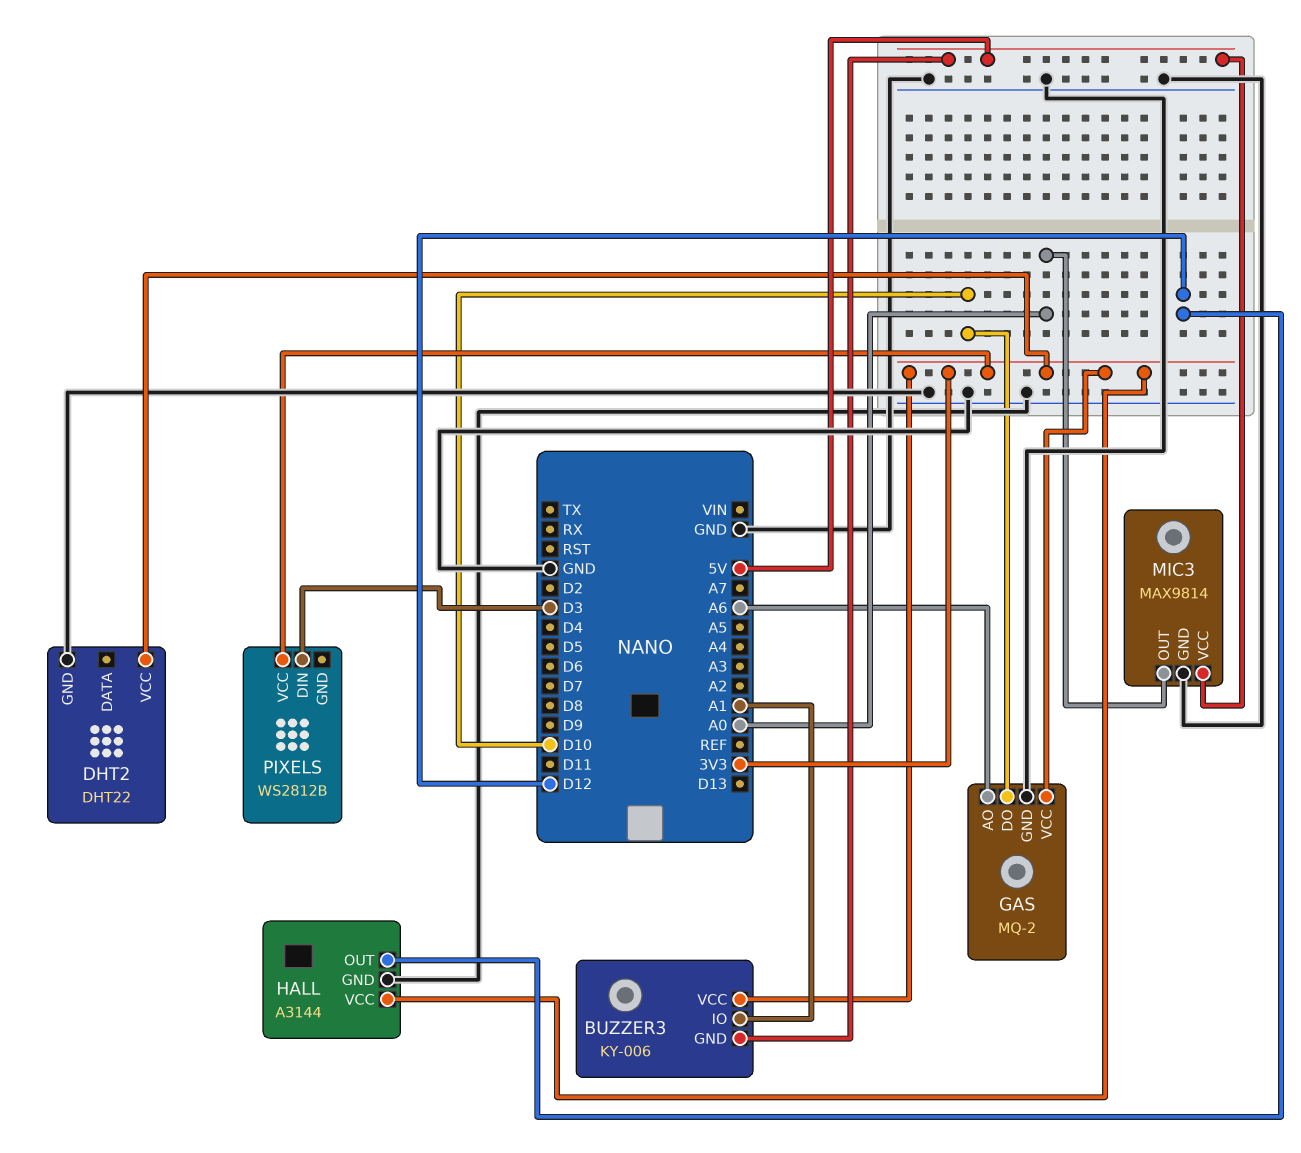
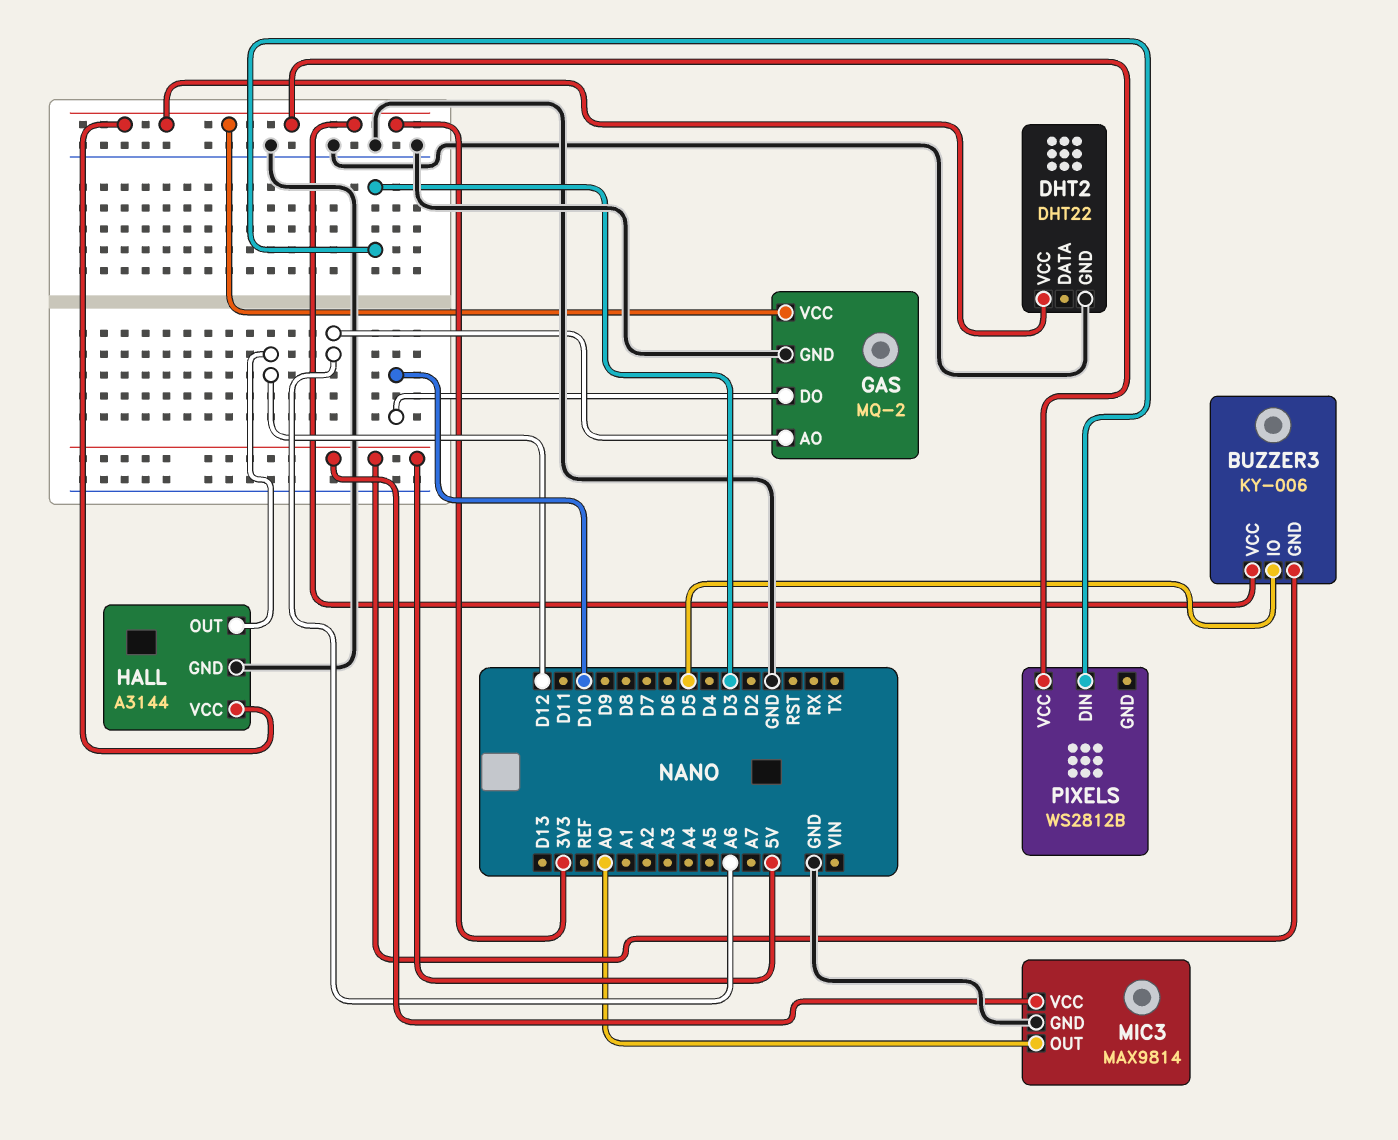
BUZZER3 pin IO: A1 -> D5

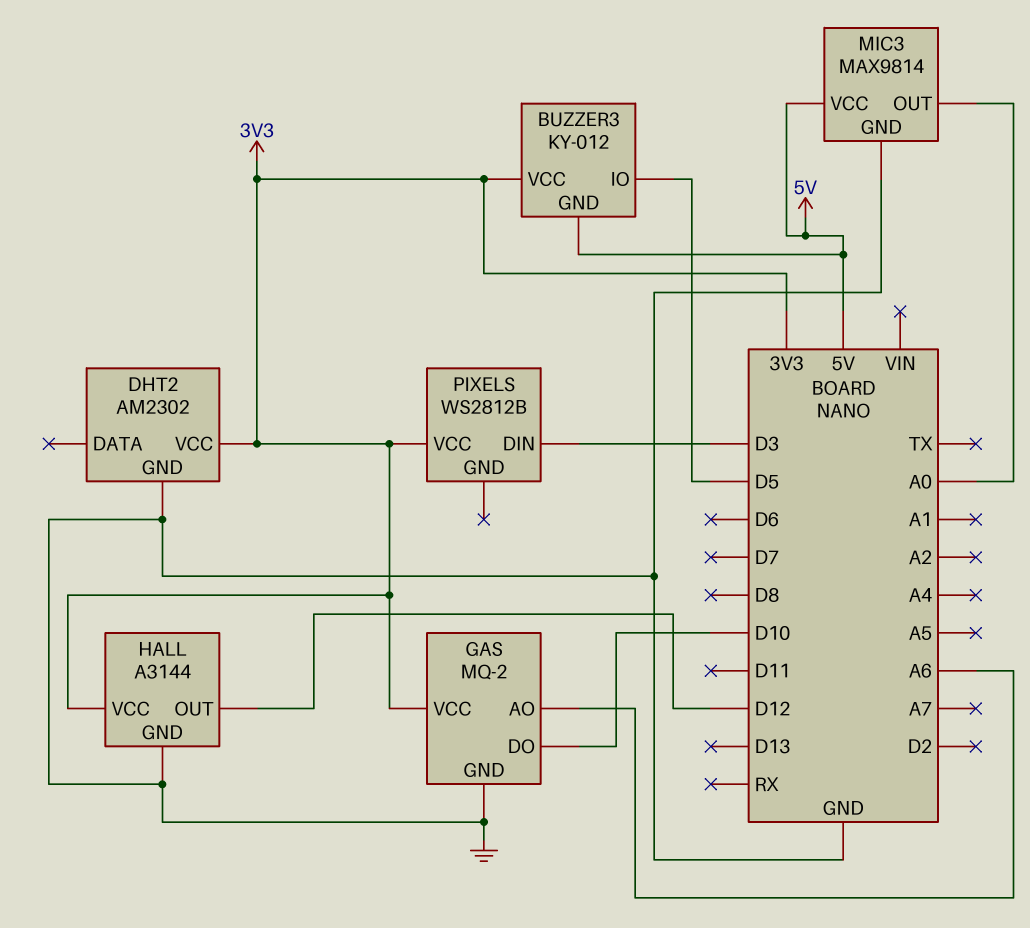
BUZZER3: KY-006 -> KY-012
DHT2: DHT22 -> AM2302

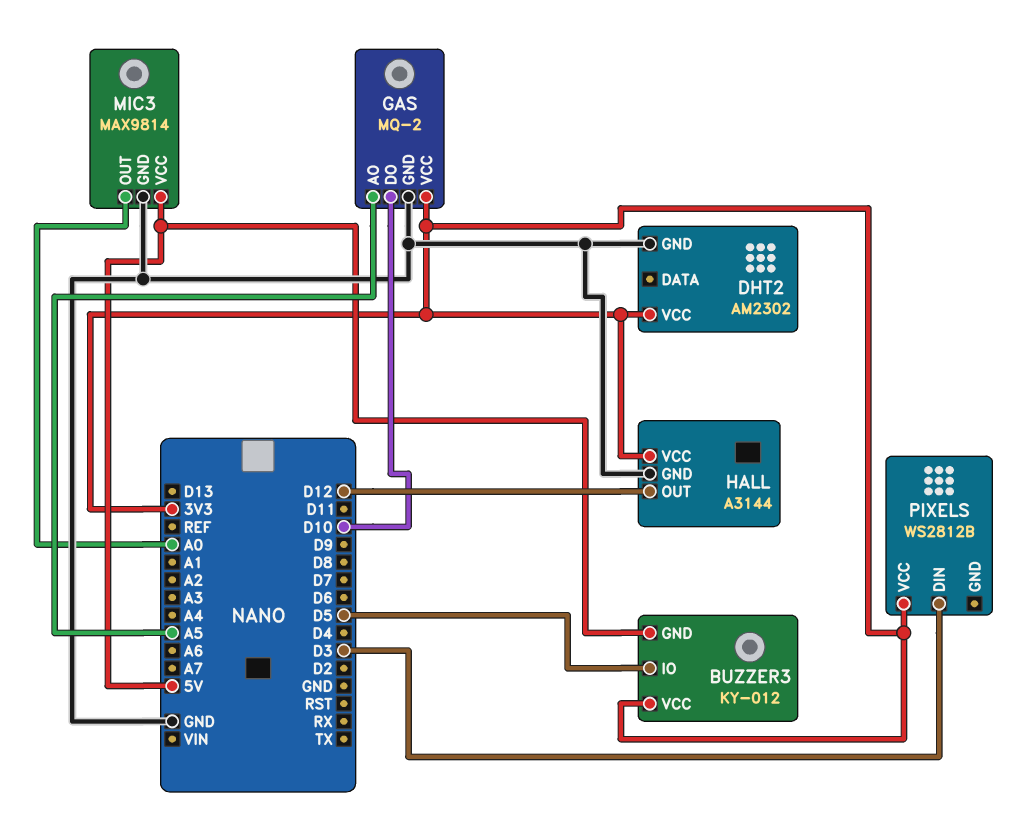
GAS pin AO: A6 -> A5

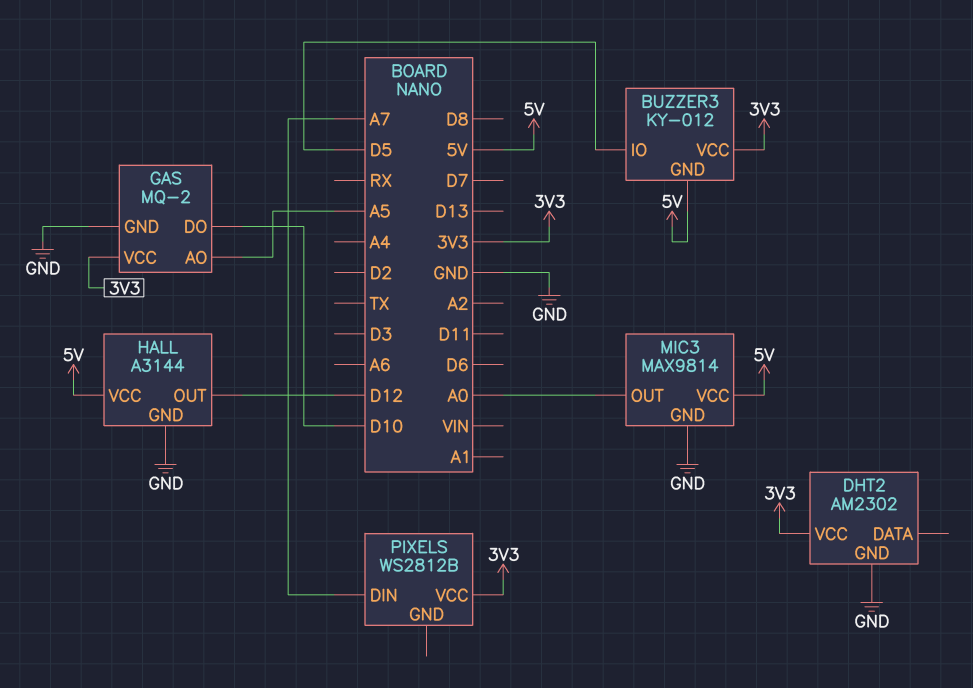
HALL pin VCC: 3V3 -> 5V
PIXELS pin DIN: D3 -> A7

